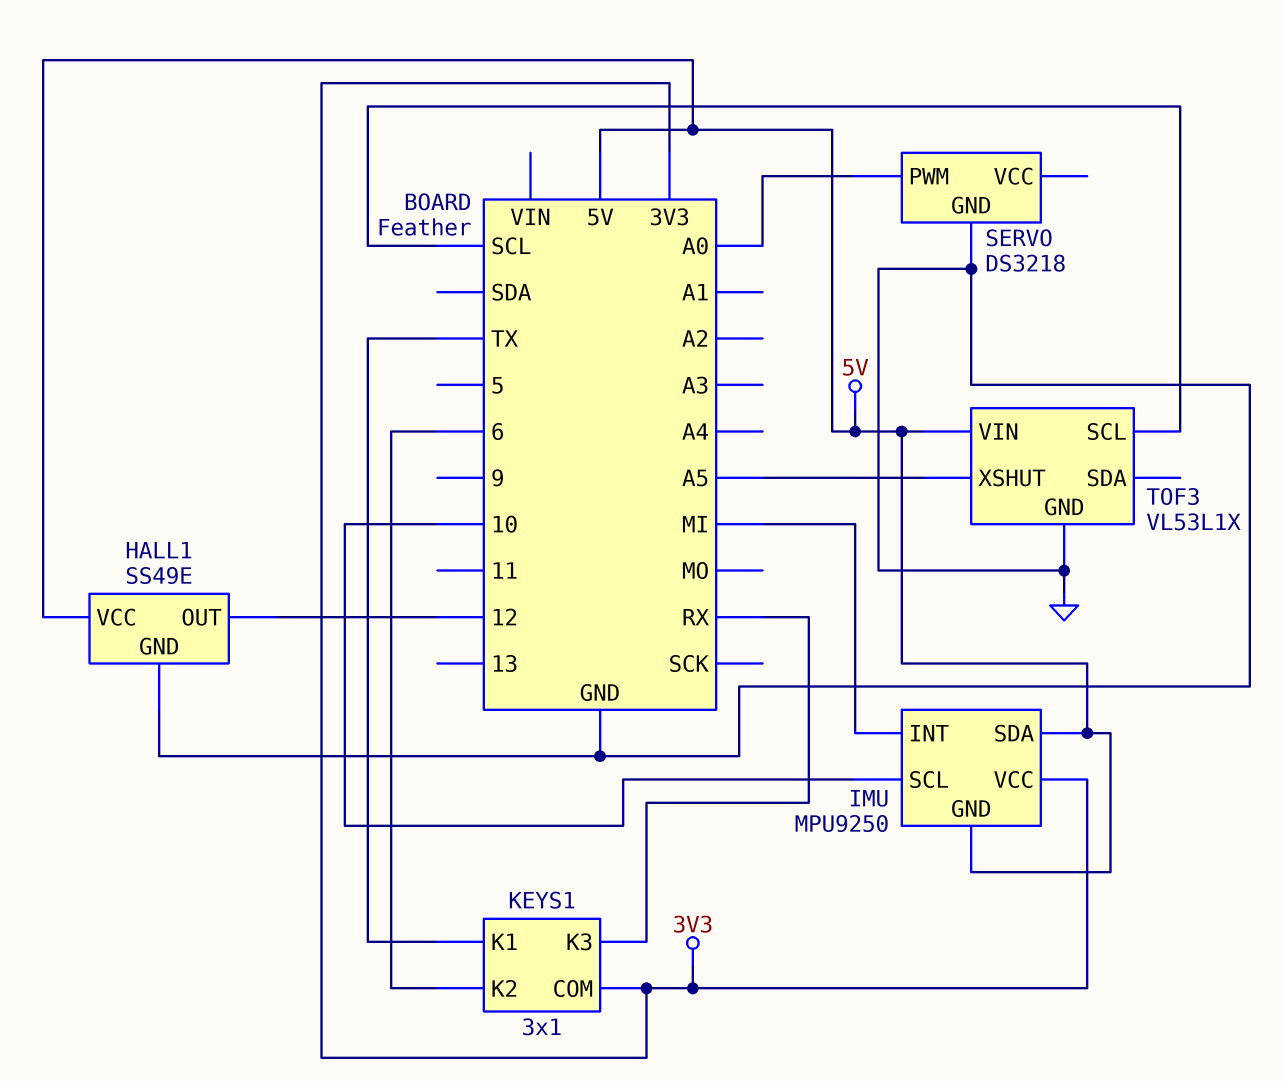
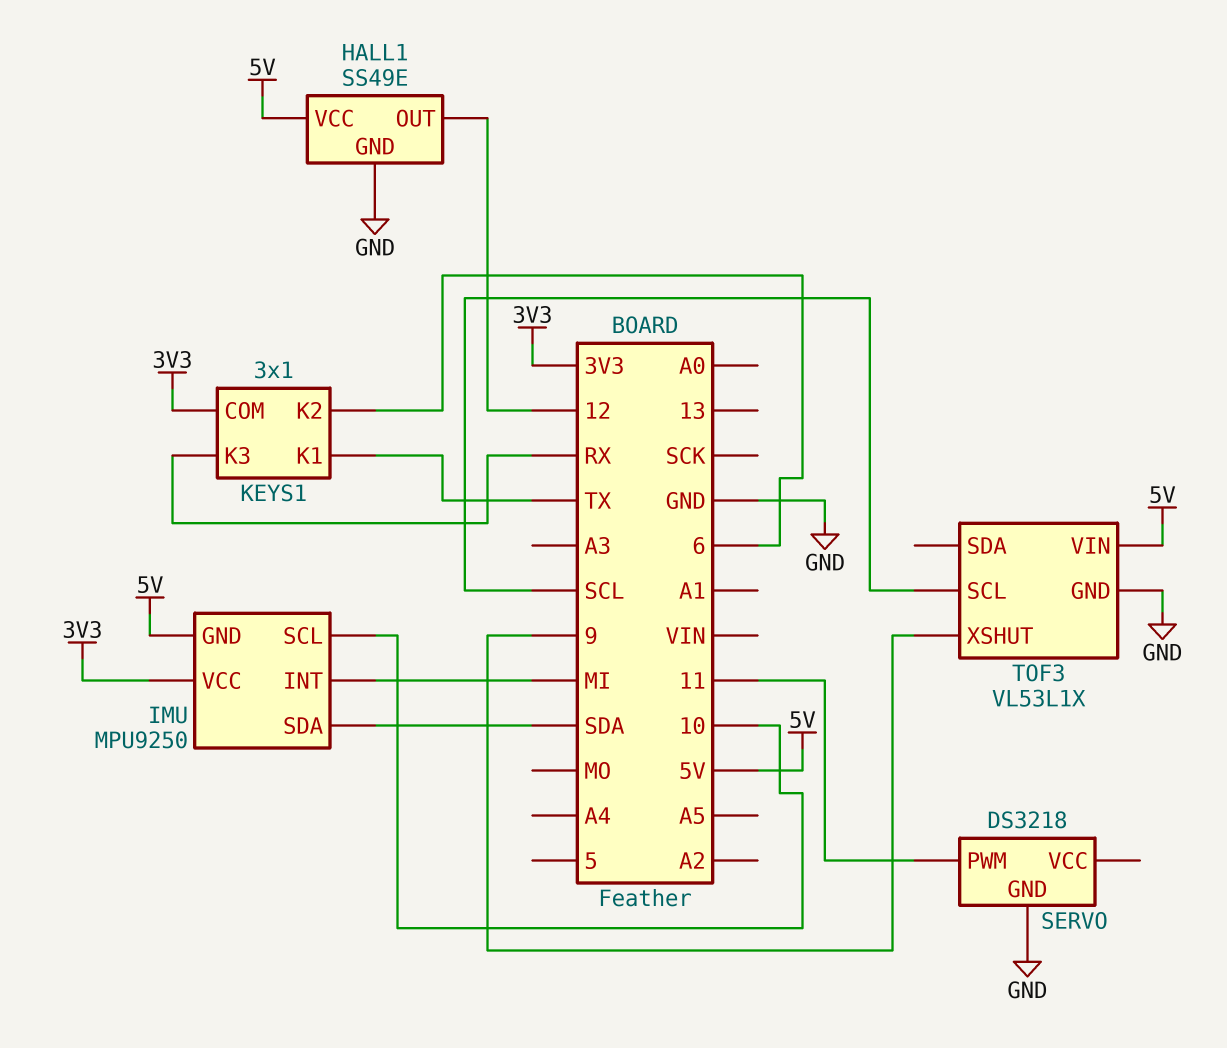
IMU pin SDA: 5V -> SDA
SERVO pin PWM: A0 -> 11
TOF3 pin XSHUT: A5 -> 9

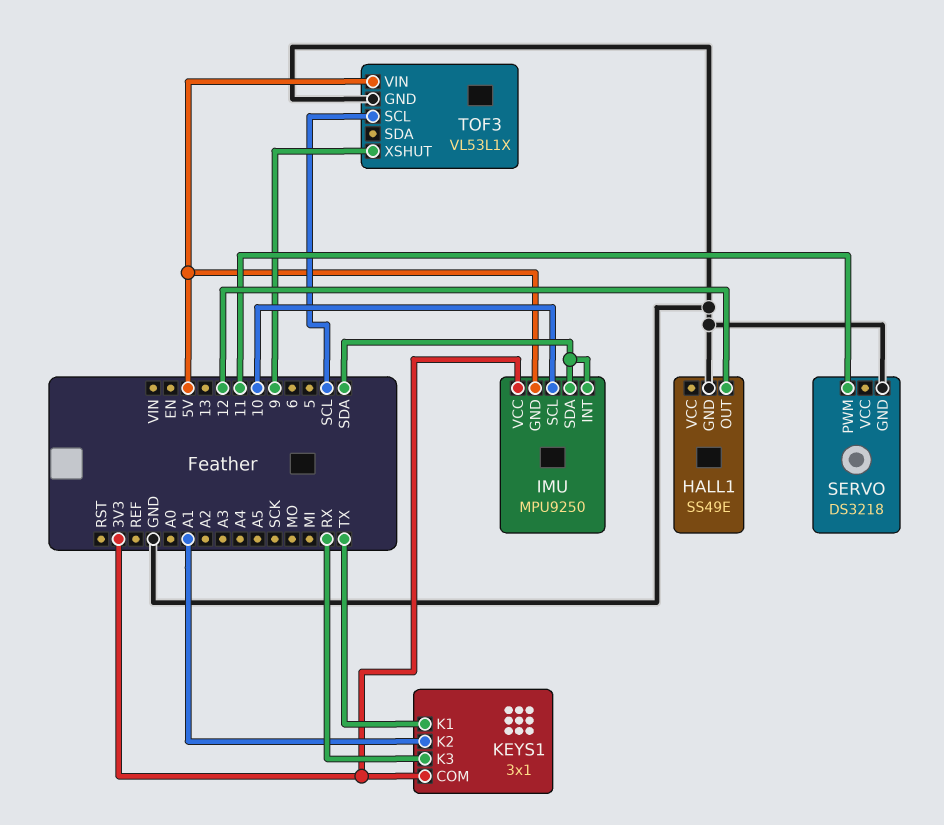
HALL1 pin VCC: 5V -> none
IMU pin INT: MI -> SDA
KEYS1 pin K2: 6 -> A1

